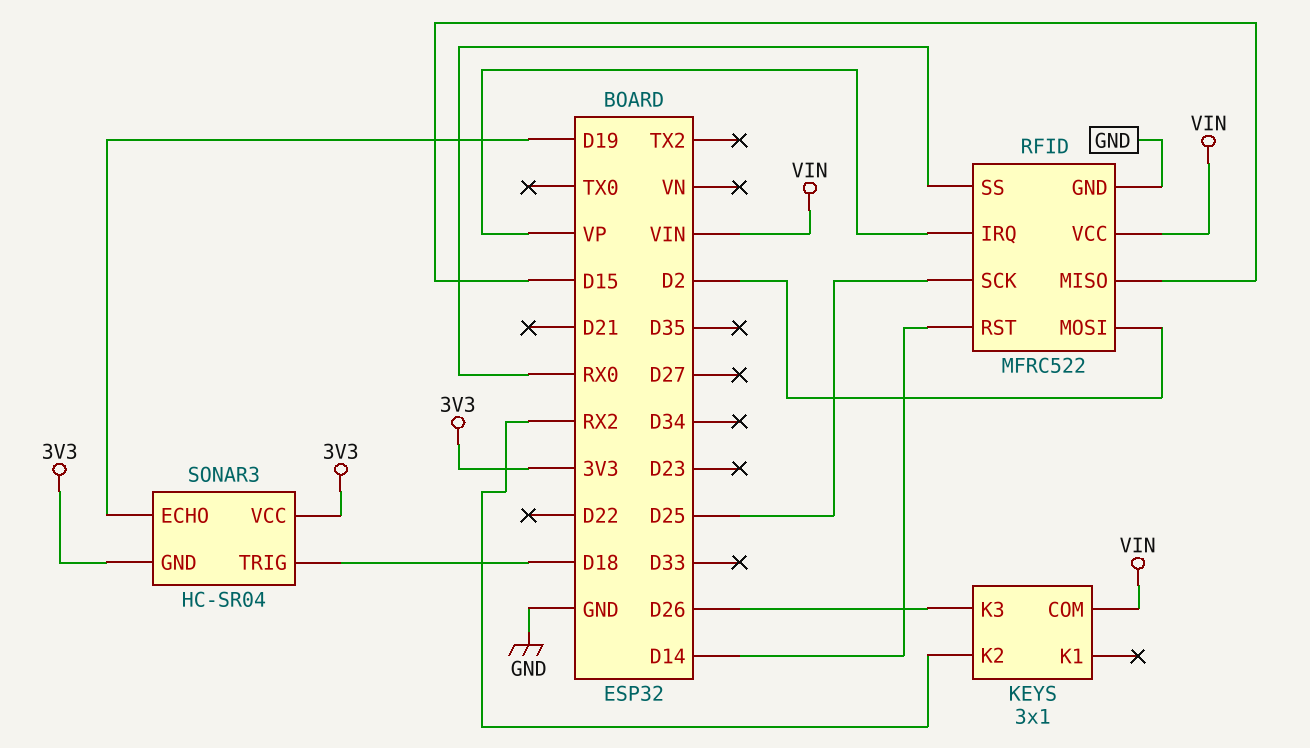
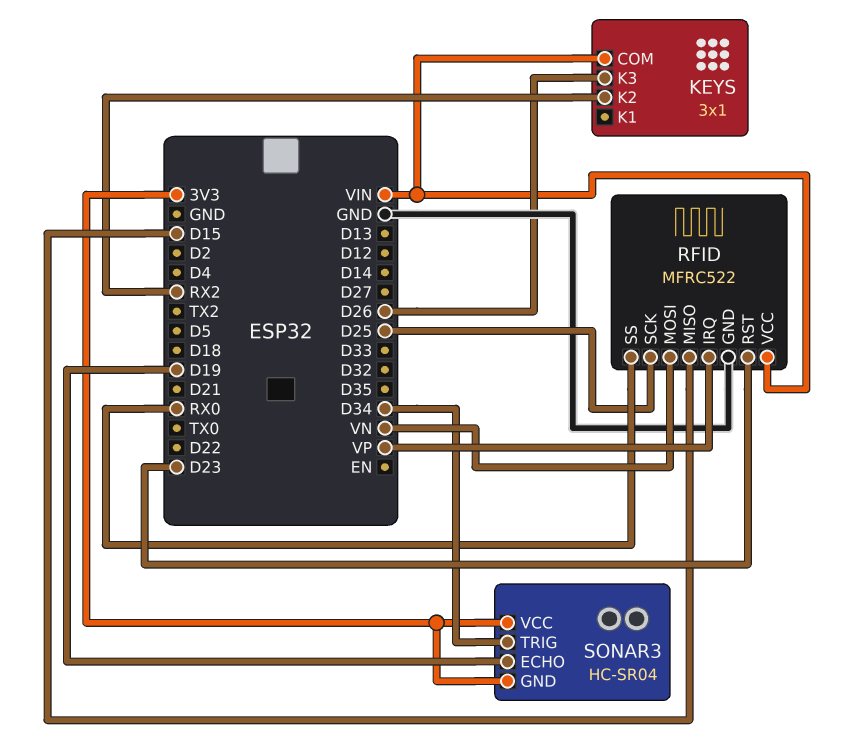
RFID pin MOSI: D2 -> VN
RFID pin RST: D14 -> D23
SONAR3 pin TRIG: D18 -> D34

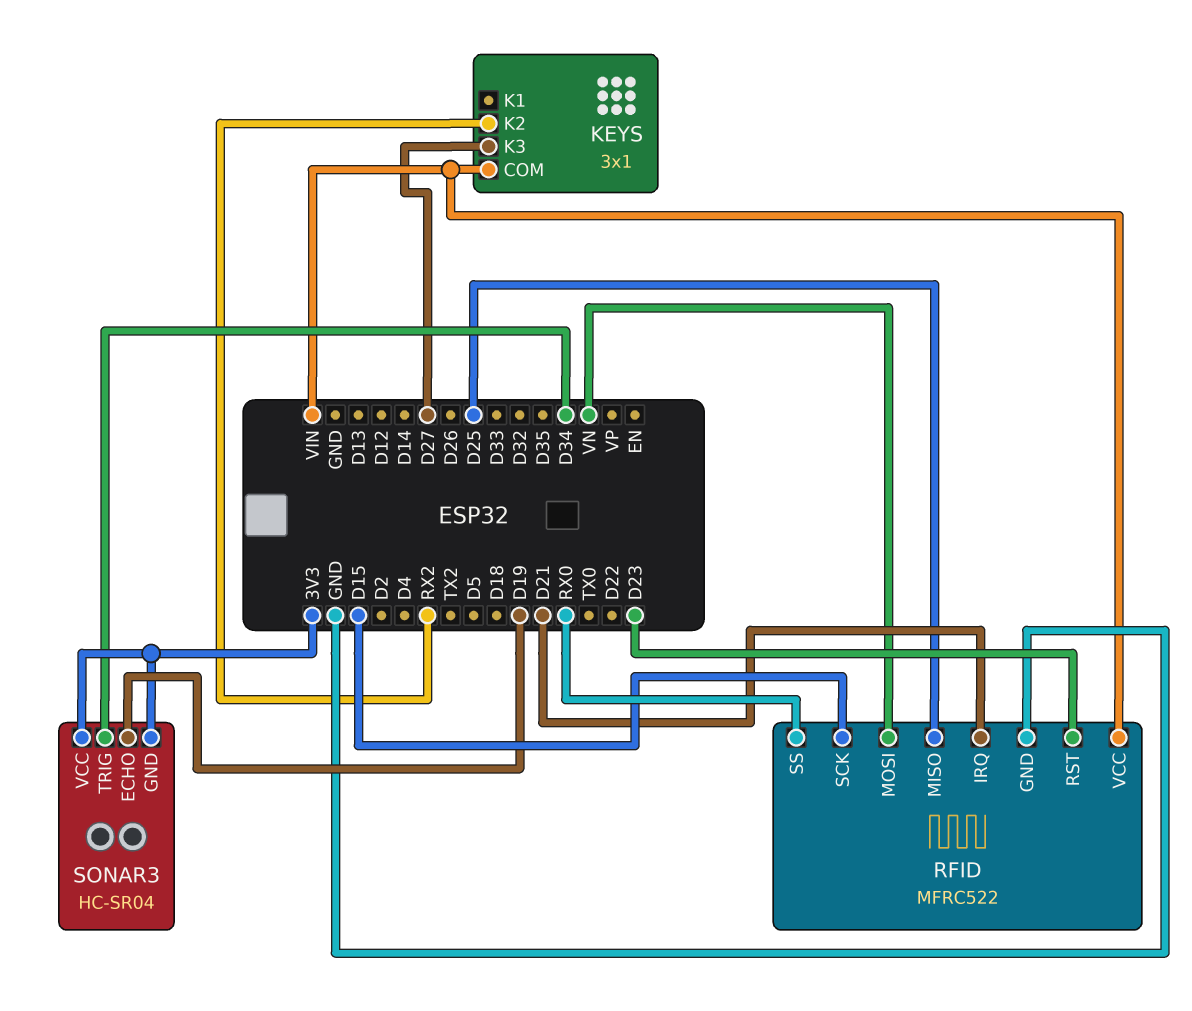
KEYS pin K3: D26 -> D27
RFID pin IRQ: VP -> D21
RFID pin MISO: D15 -> D25
RFID pin SCK: D25 -> D15

